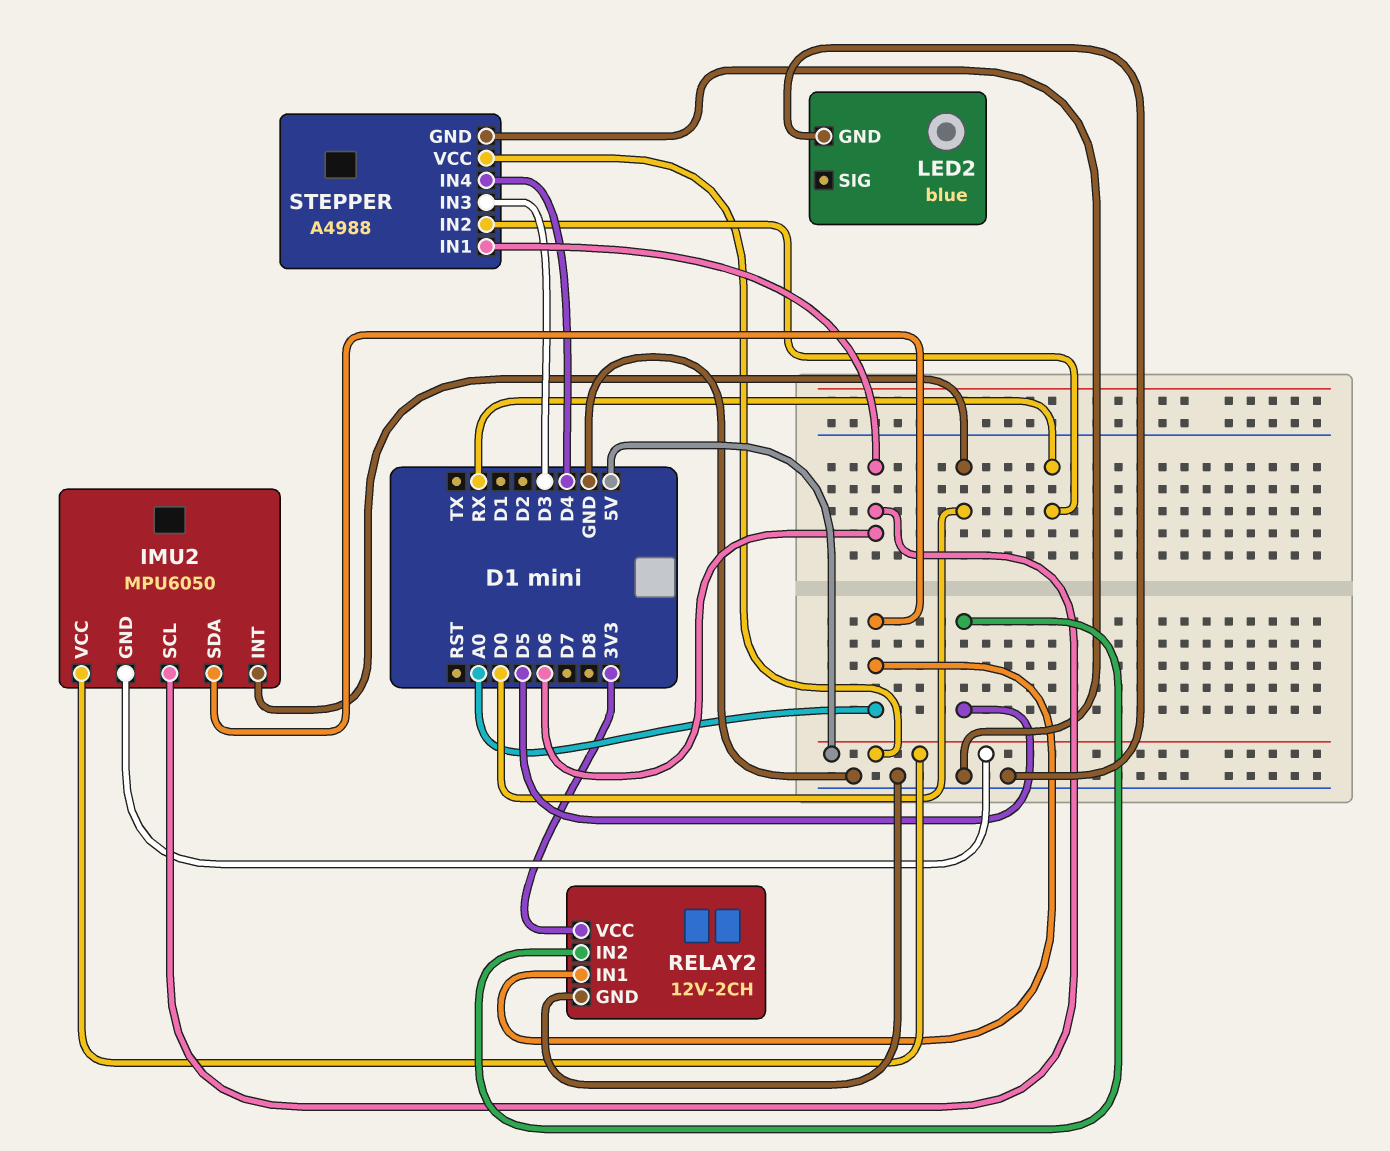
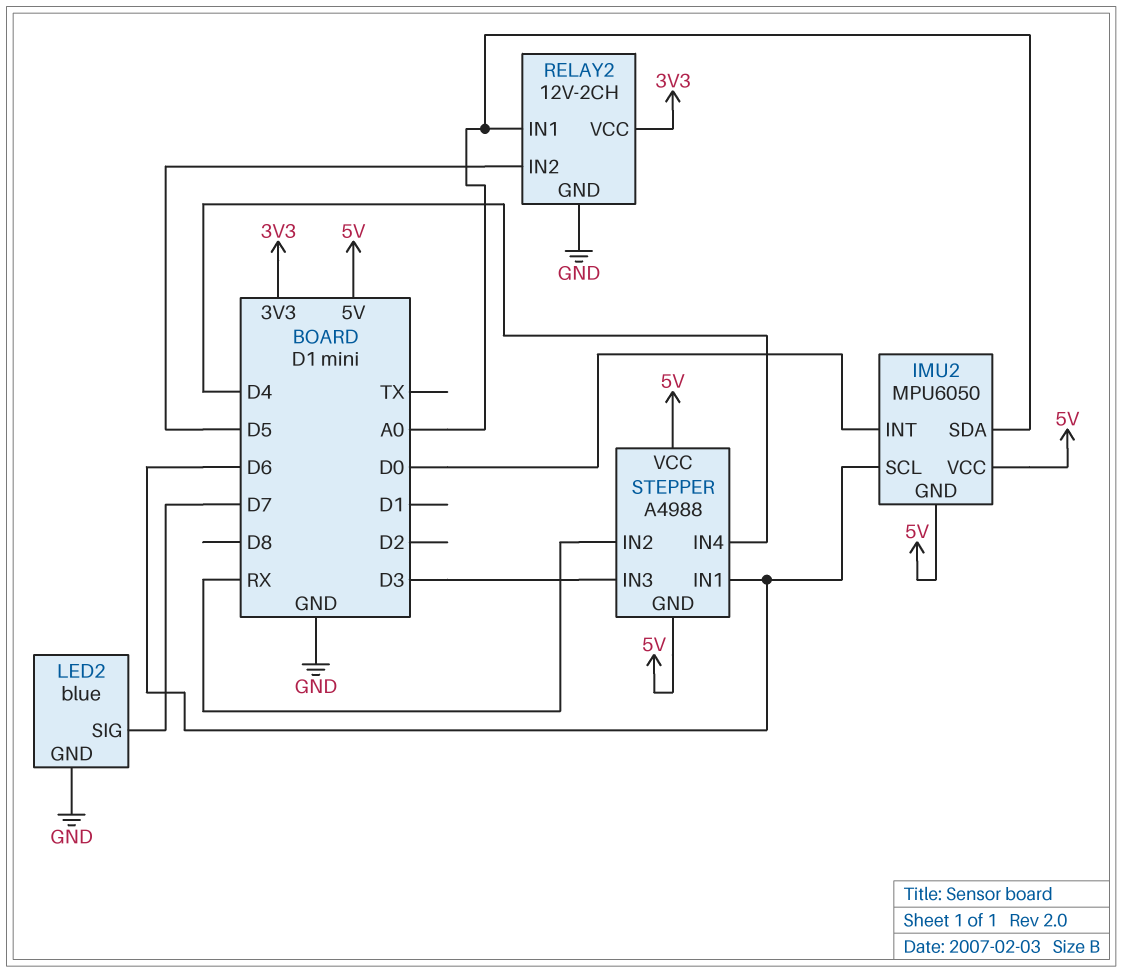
LED2 pin SIG: none -> D7
STEPPER pin GND: GND -> 5V

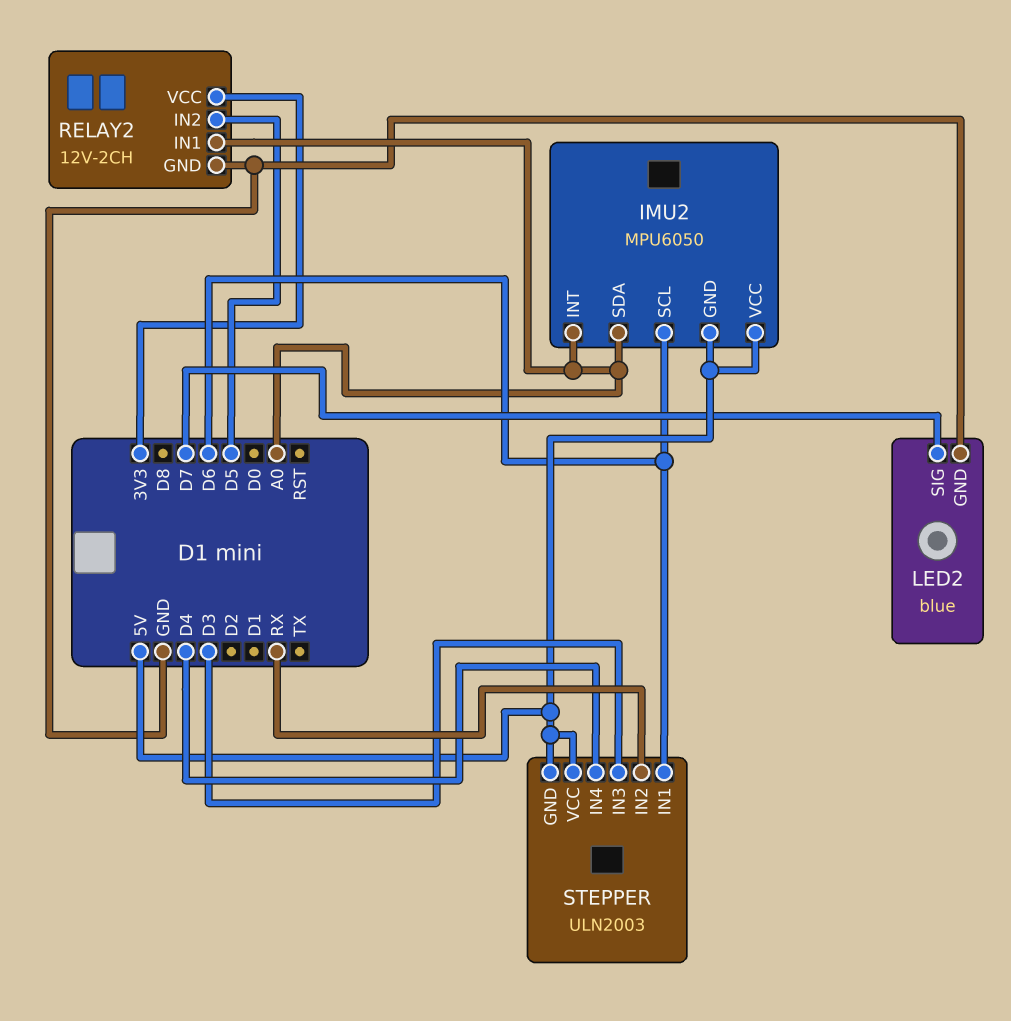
IMU2 pin INT: D0 -> A0
STEPPER: A4988 -> ULN2003

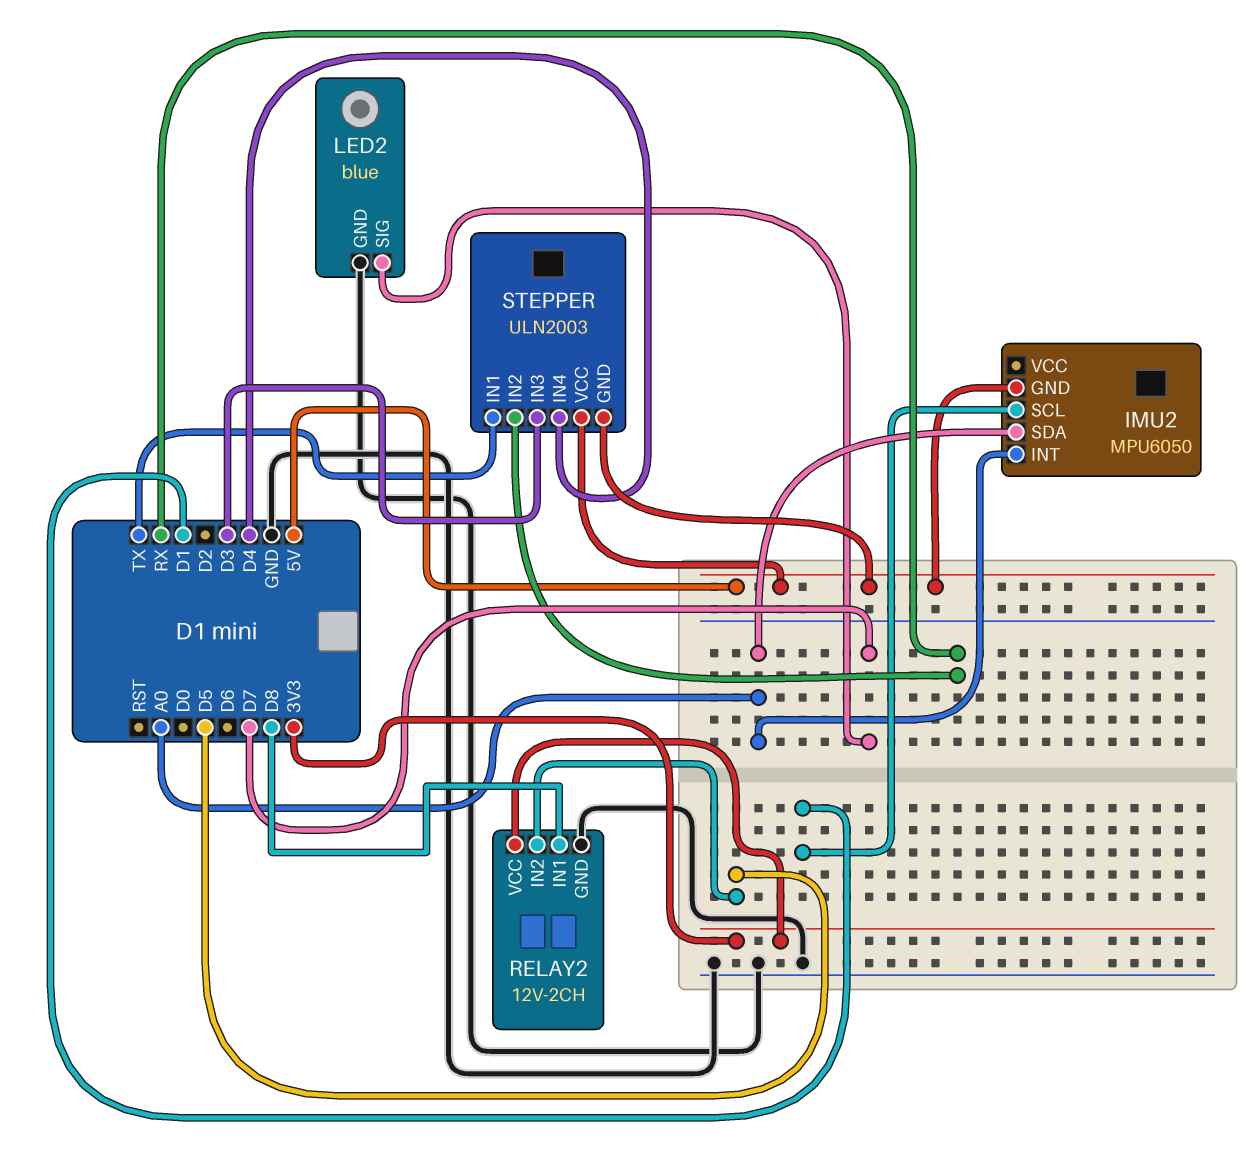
IMU2 pin SCL: D6 -> D1
IMU2 pin VCC: 5V -> none
RELAY2 pin IN1: A0 -> D8
STEPPER pin IN1: D6 -> TX

